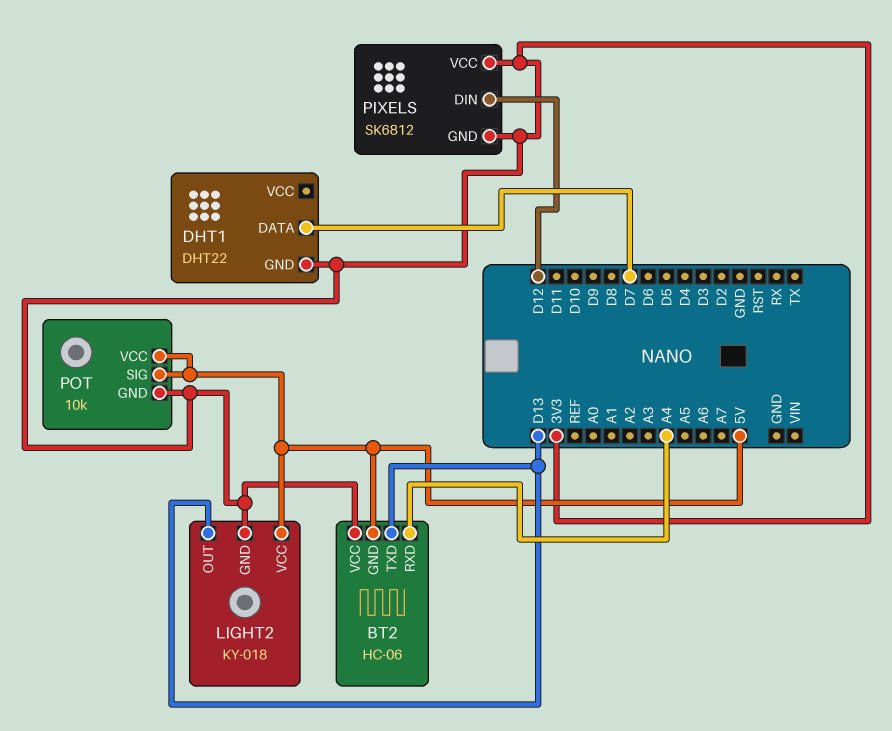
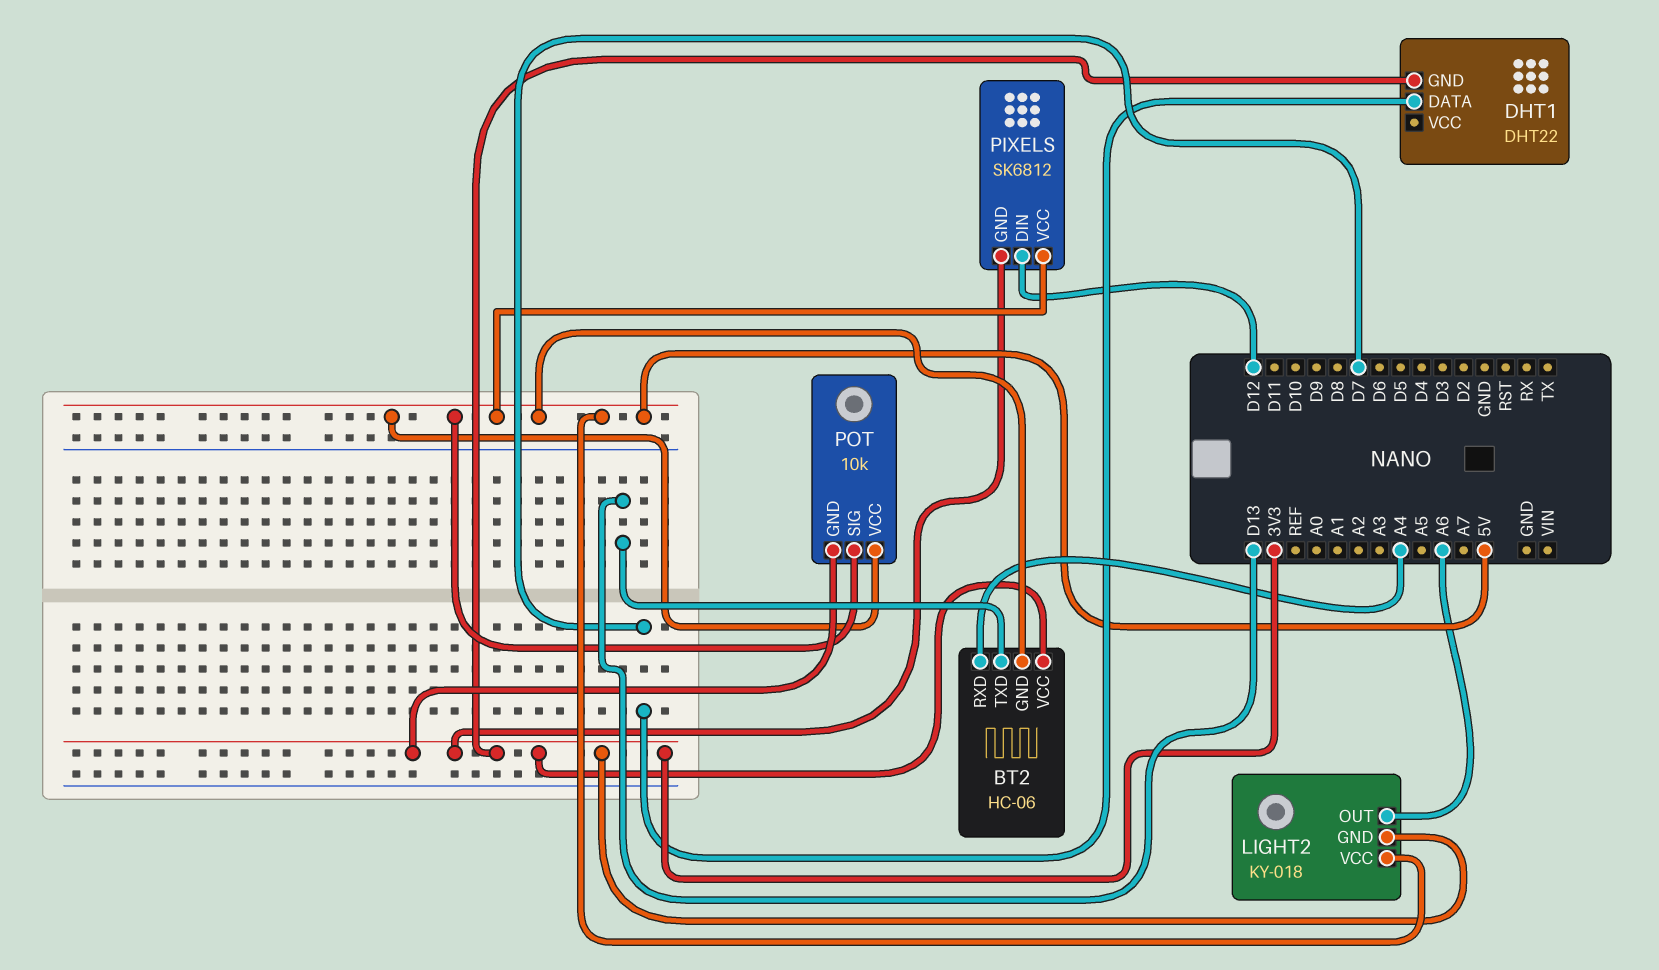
LIGHT2 pin OUT: D13 -> A6
PIXELS pin VCC: 3V3 -> 5V

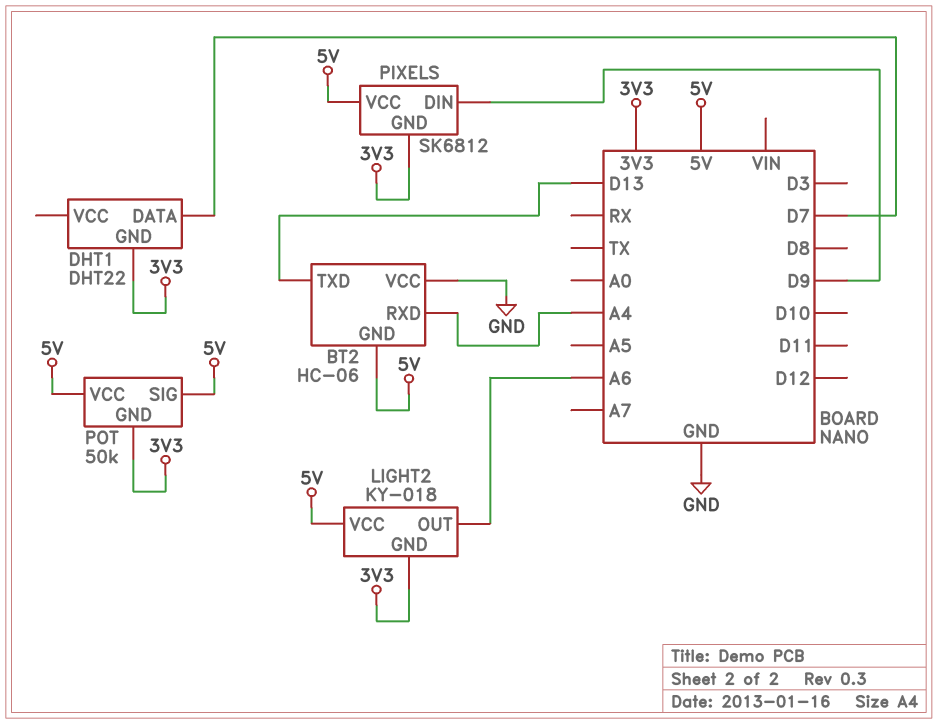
BT2 pin VCC: 3V3 -> GND
PIXELS pin DIN: D12 -> D9
POT: 10k -> 50k

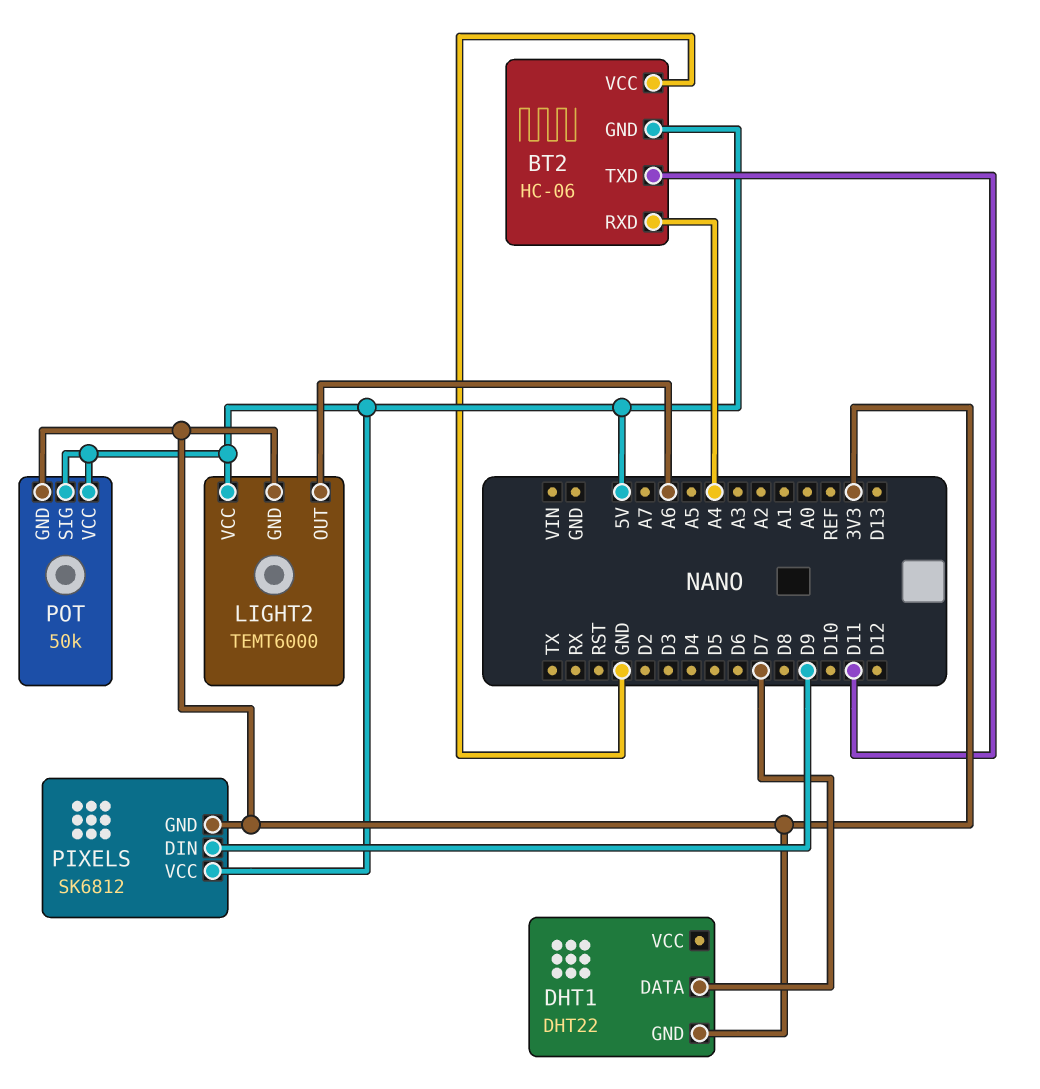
BT2 pin TXD: D13 -> D11
LIGHT2: KY-018 -> TEMT6000

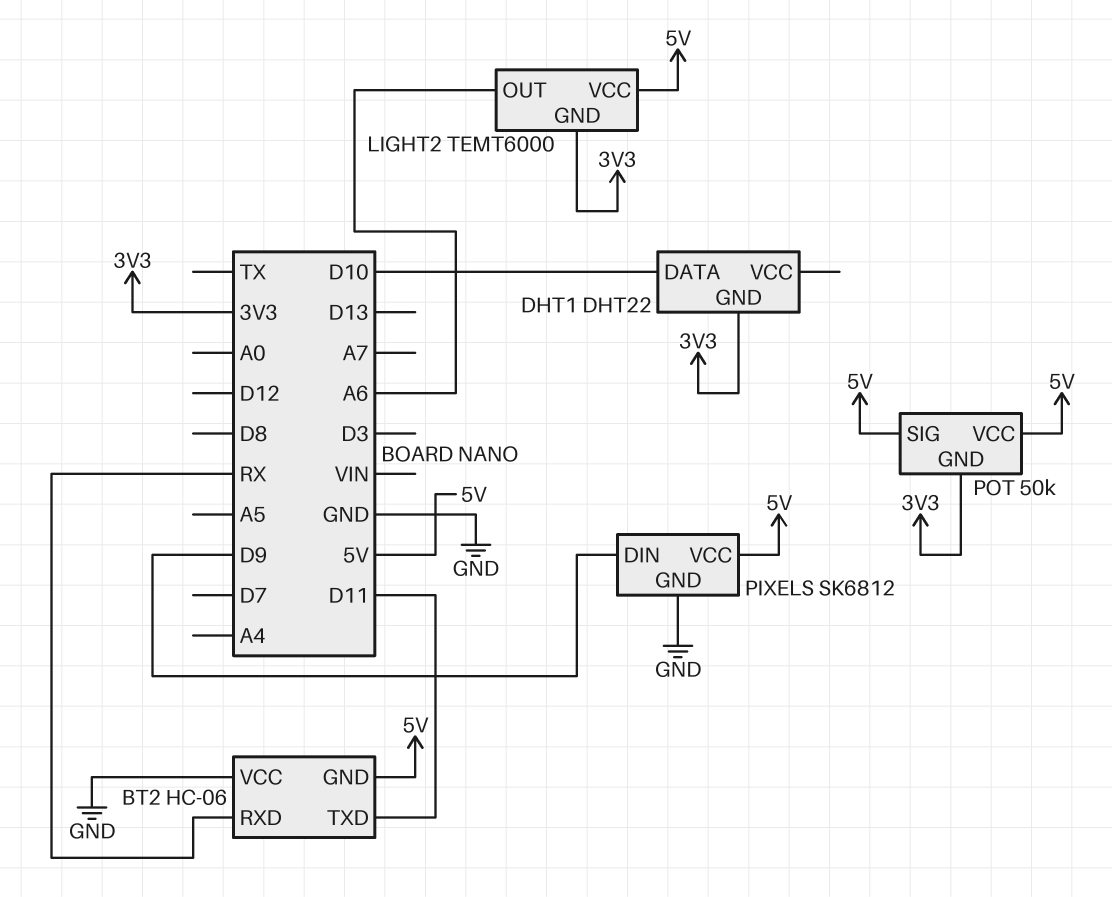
BT2 pin RXD: A4 -> RX
DHT1 pin DATA: D7 -> D10
PIXELS pin GND: 3V3 -> GND

